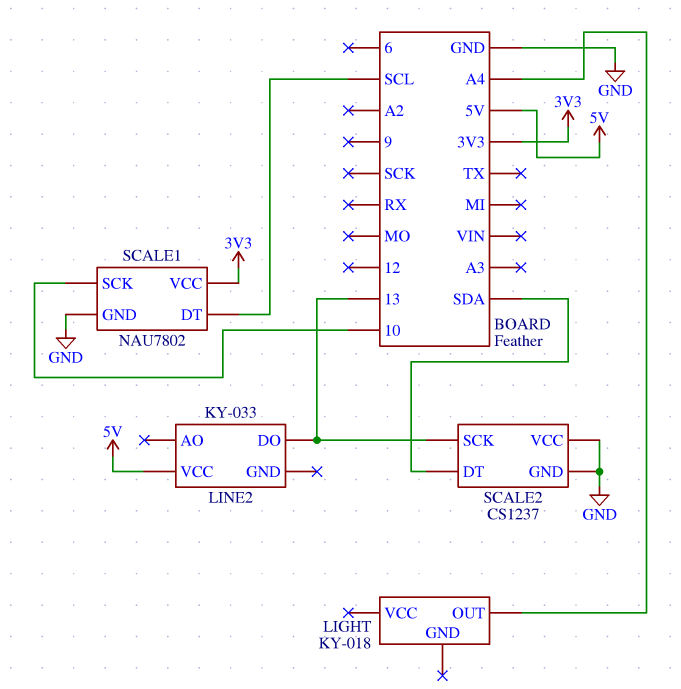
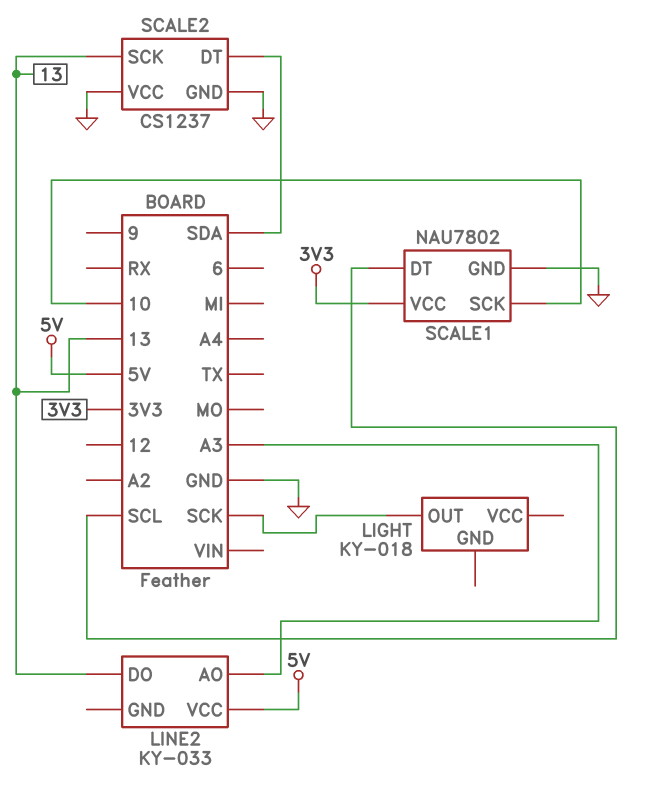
LIGHT pin OUT: A4 -> SCK
LINE2 pin AO: none -> A3

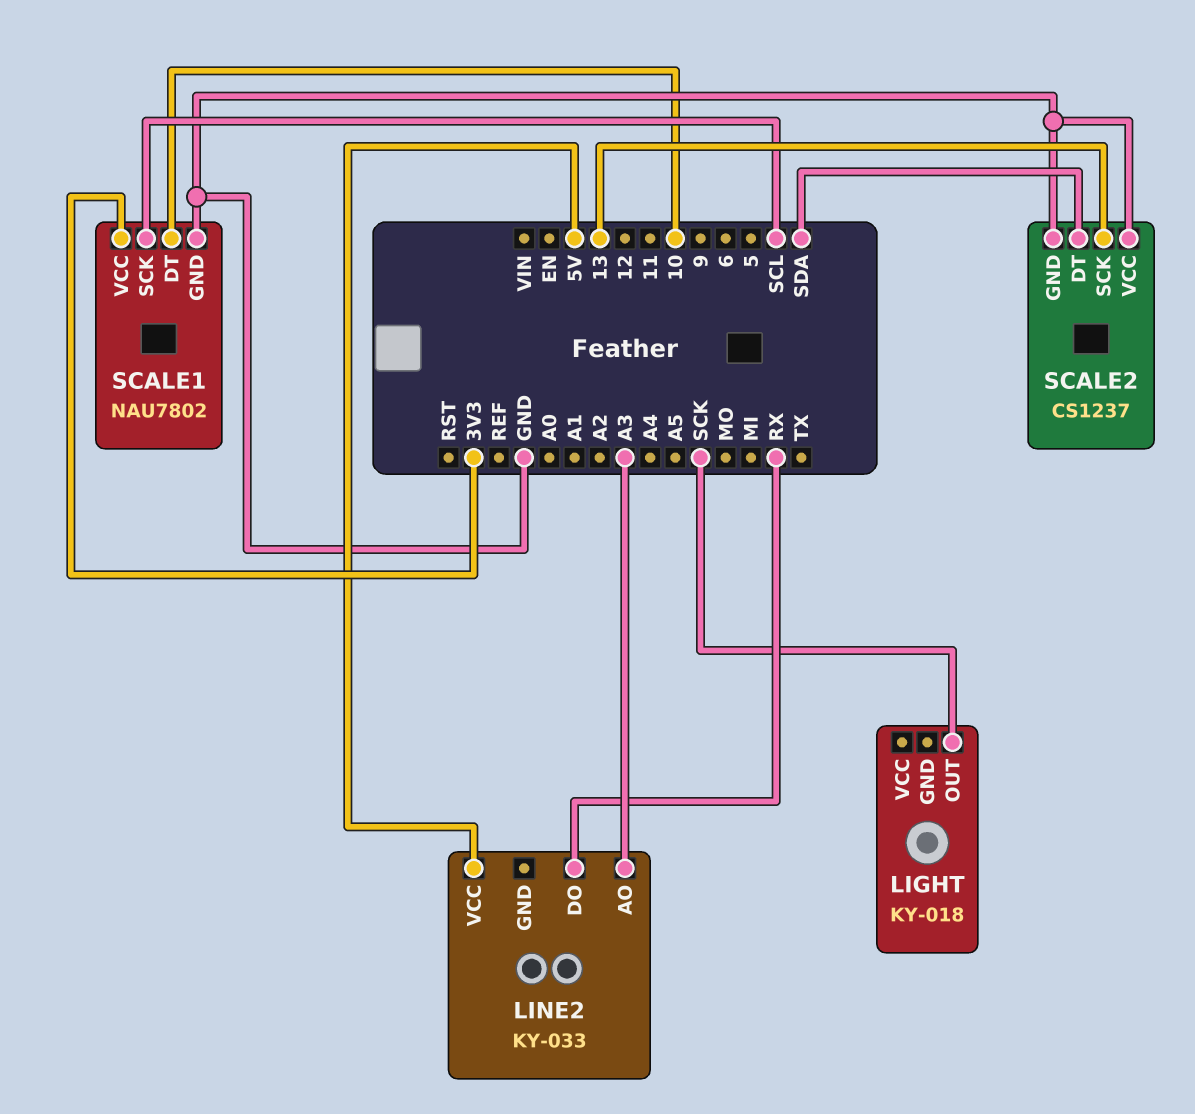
LINE2 pin DO: 13 -> RX
SCALE1 pin DT: SCL -> 10
SCALE1 pin SCK: 10 -> SCL

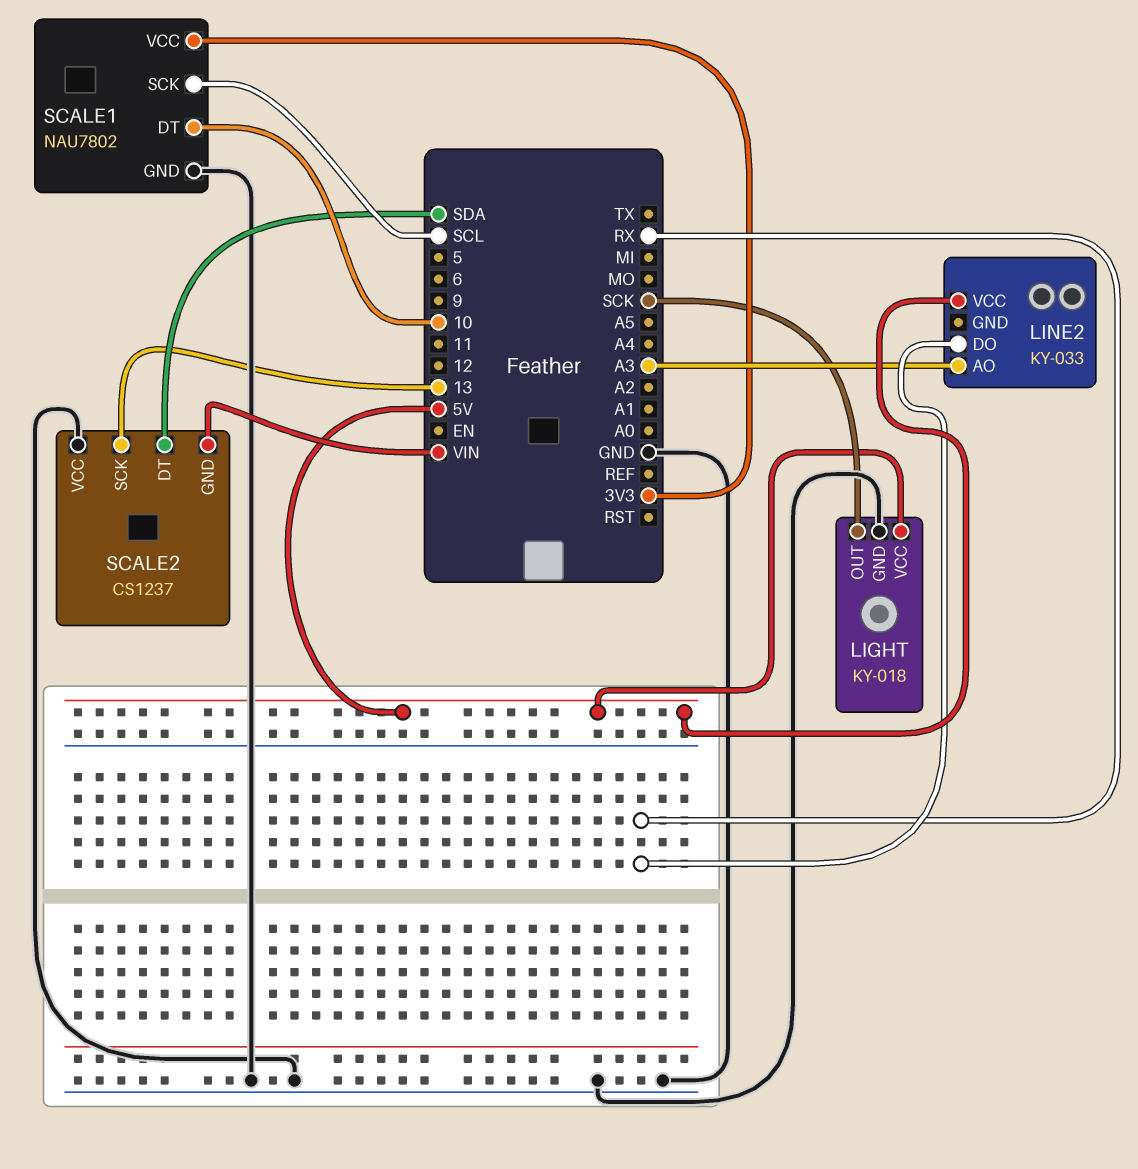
LIGHT pin GND: none -> GND
LIGHT pin VCC: none -> 5V
SCALE2 pin GND: GND -> VIN

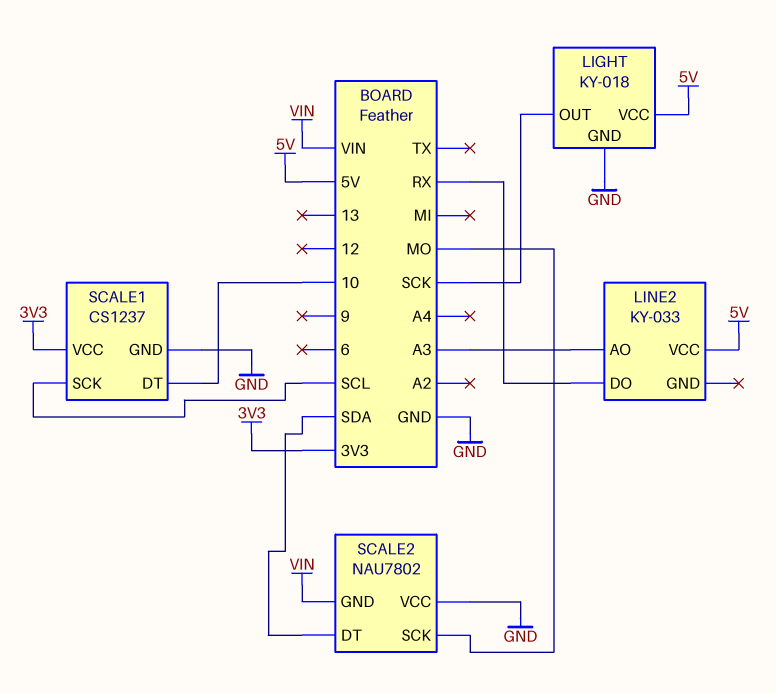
SCALE1: NAU7802 -> CS1237
SCALE2: CS1237 -> NAU7802
SCALE2 pin SCK: 13 -> MO

